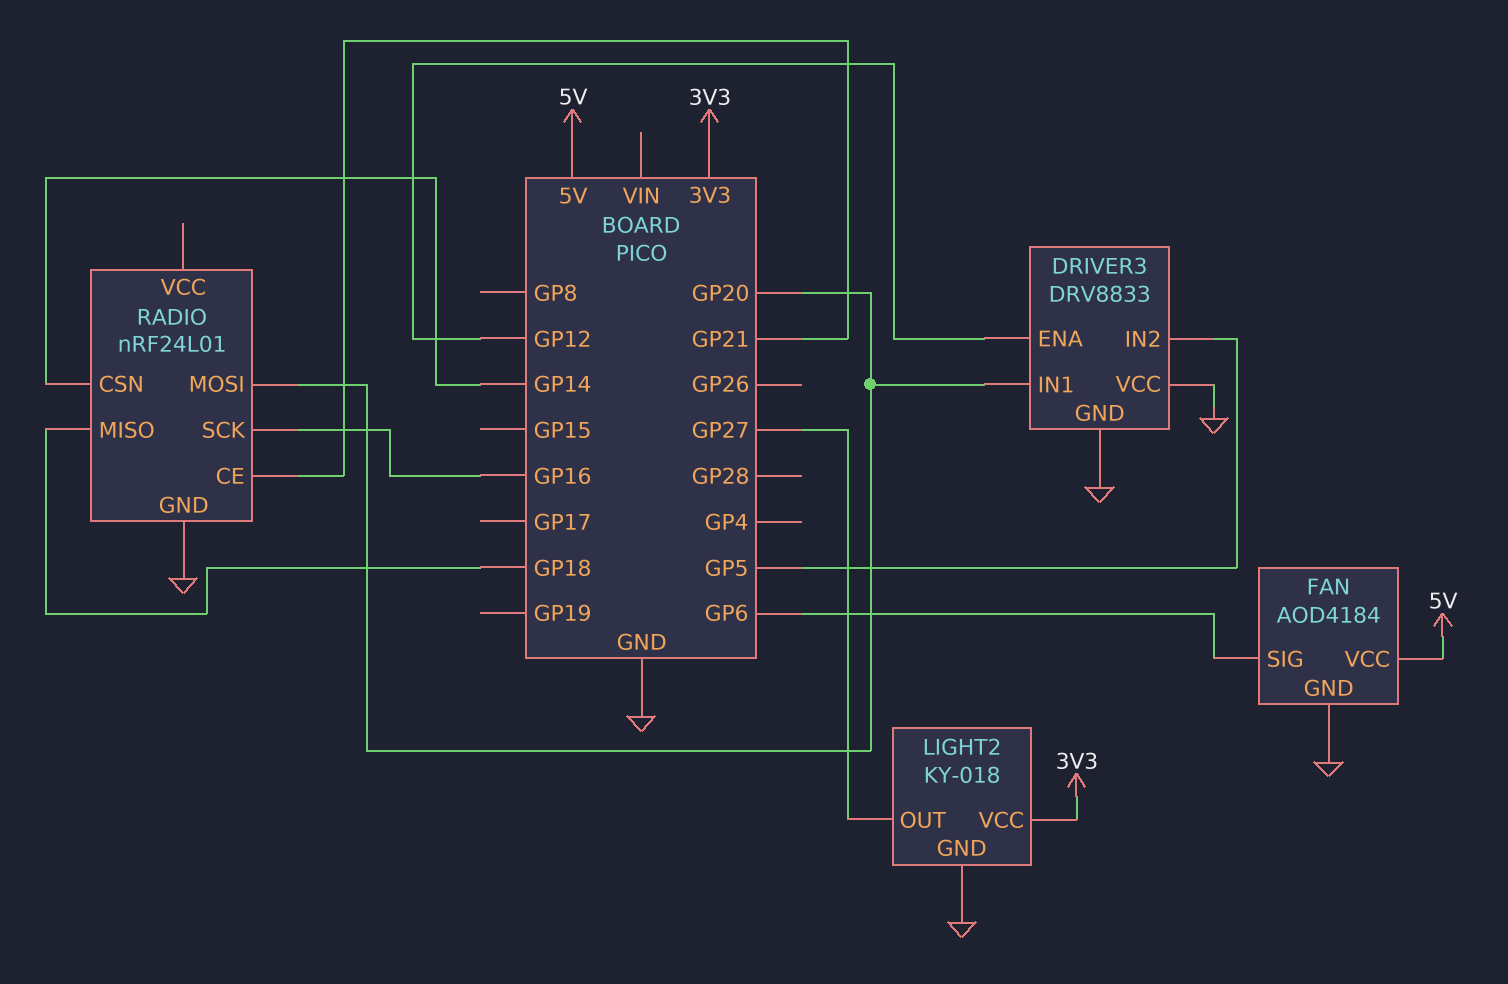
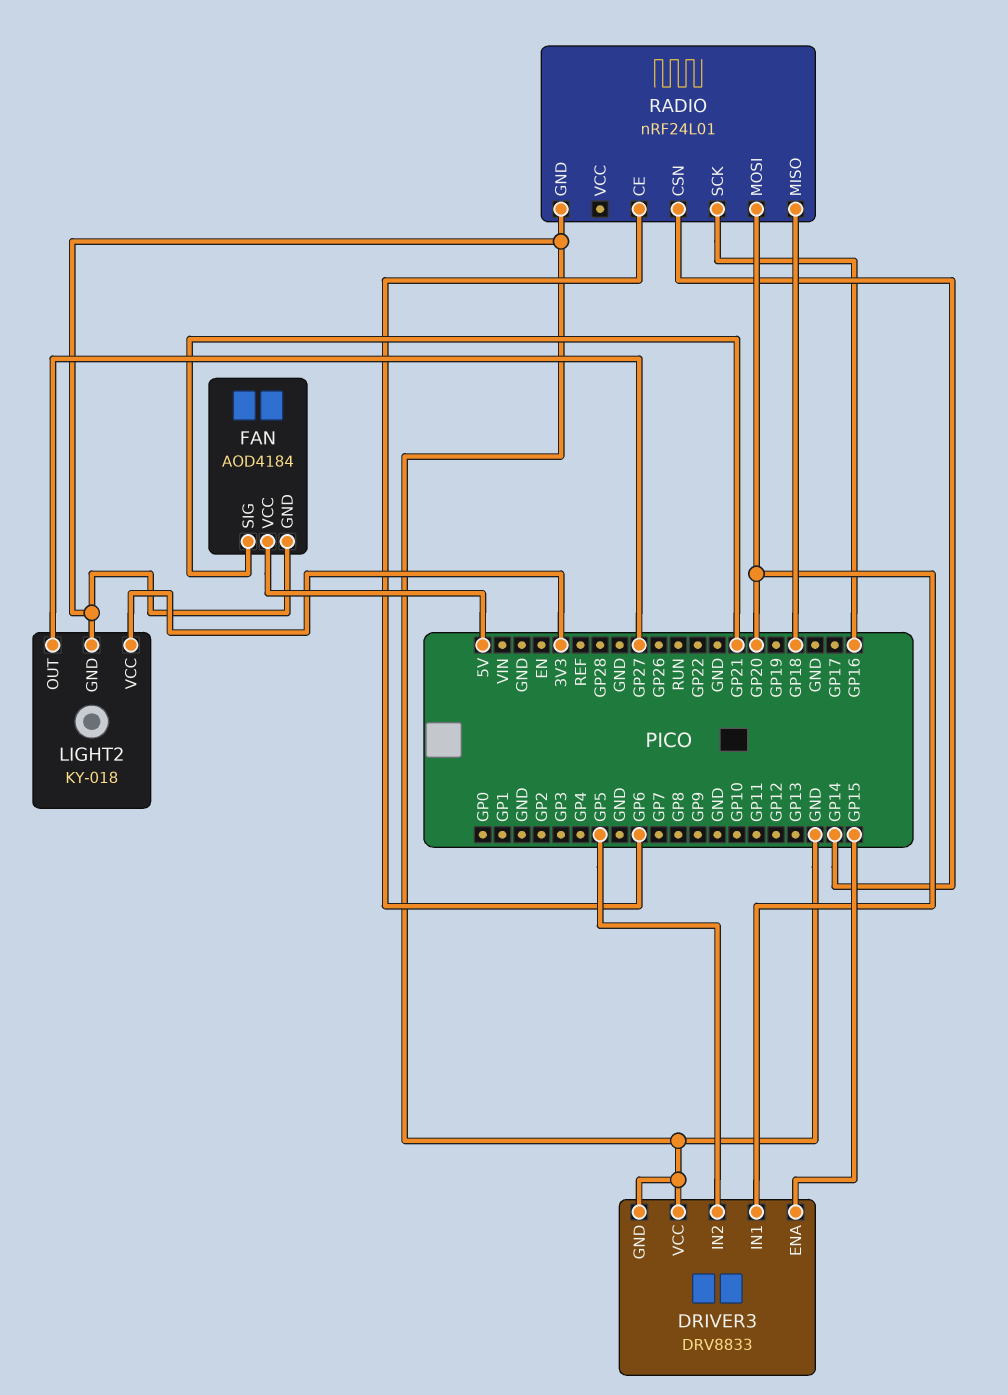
DRIVER3 pin ENA: GP12 -> GP15
FAN pin SIG: GP6 -> GP21
RADIO pin CE: GP21 -> GP6

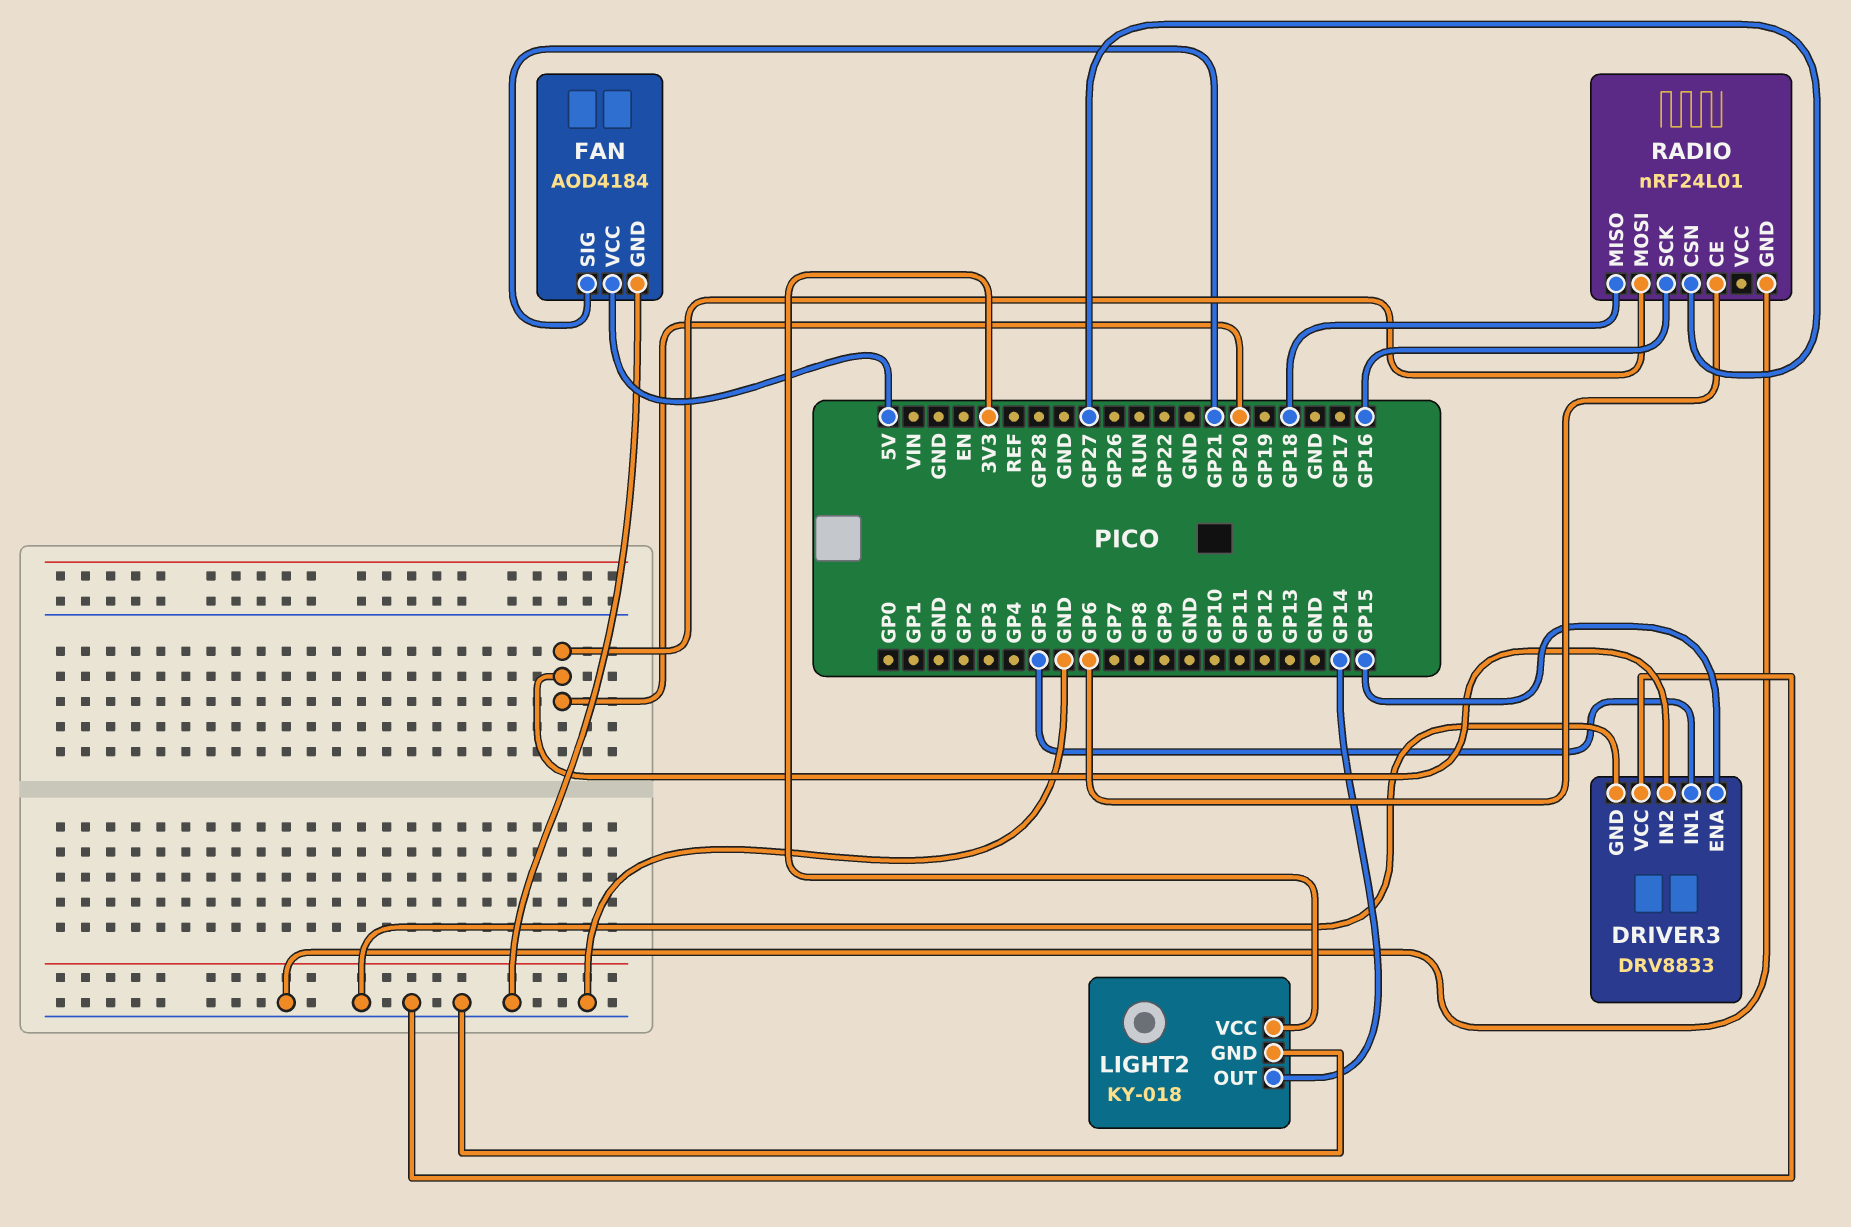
DRIVER3 pin IN1: GP20 -> GP5
DRIVER3 pin IN2: GP5 -> GP20
LIGHT2 pin OUT: GP27 -> GP14
RADIO pin CSN: GP14 -> GP27

